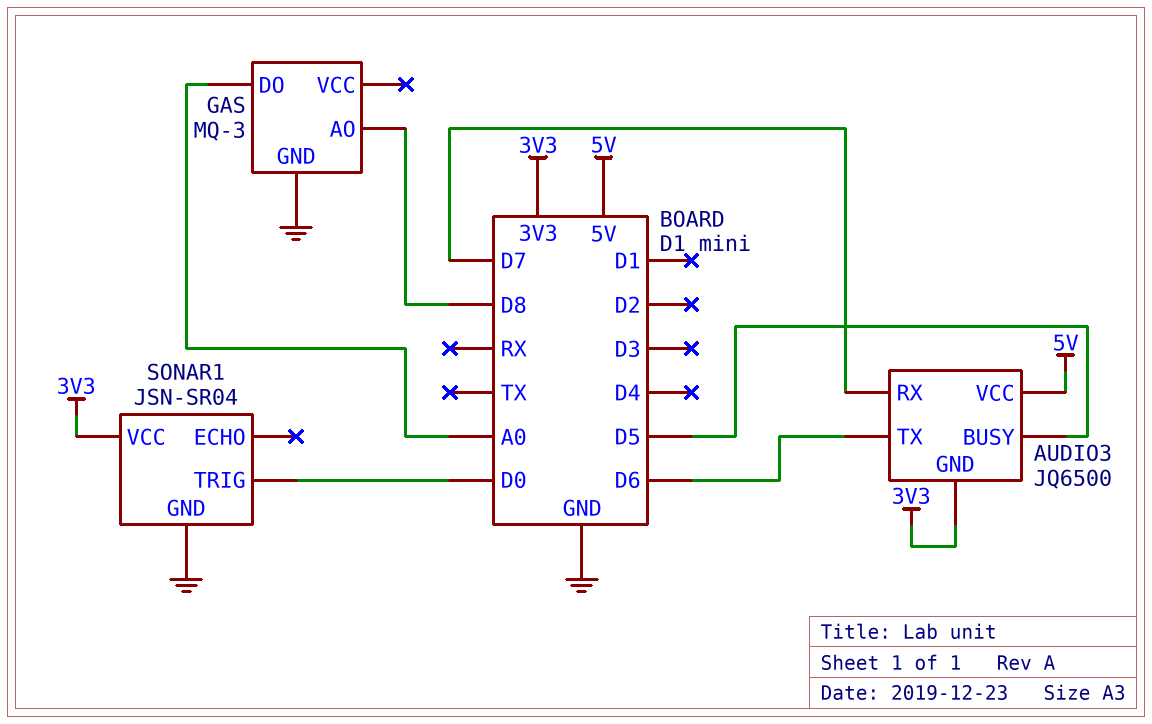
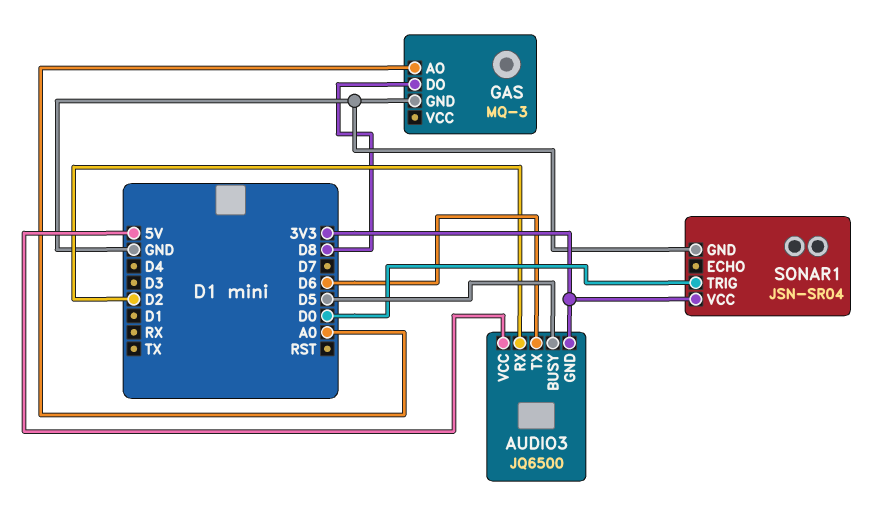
AUDIO3 pin RX: D7 -> D2
GAS pin AO: D8 -> A0
GAS pin DO: A0 -> D8

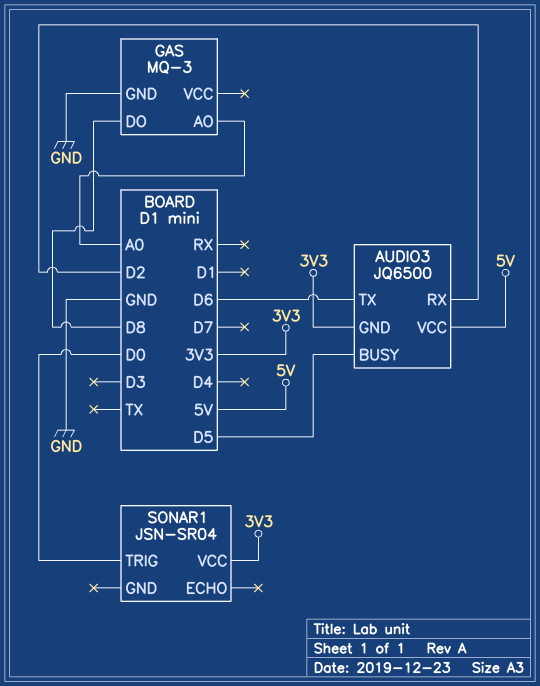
SONAR1 pin GND: GND -> none

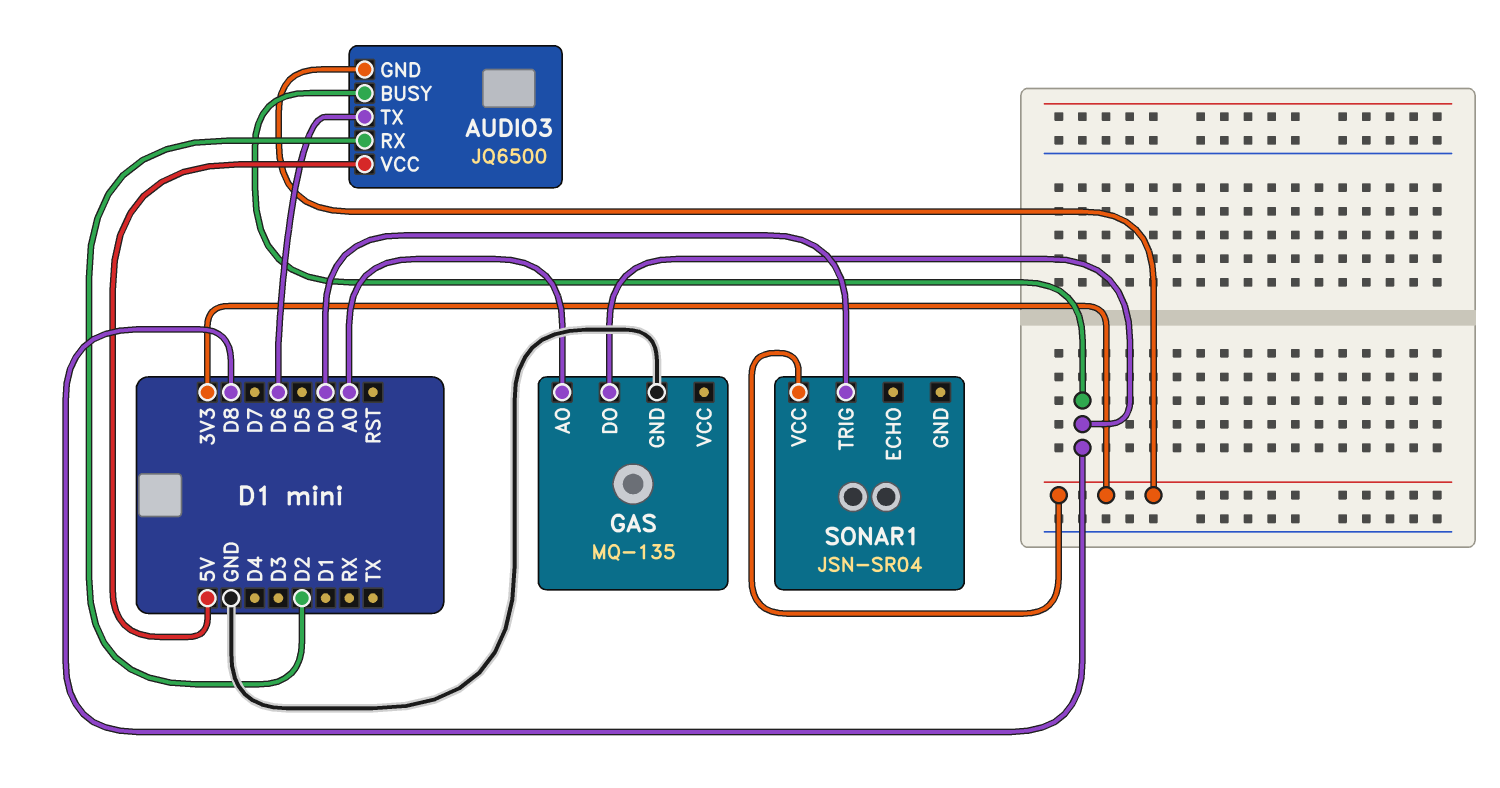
AUDIO3 pin BUSY: D5 -> D8
GAS: MQ-3 -> MQ-135

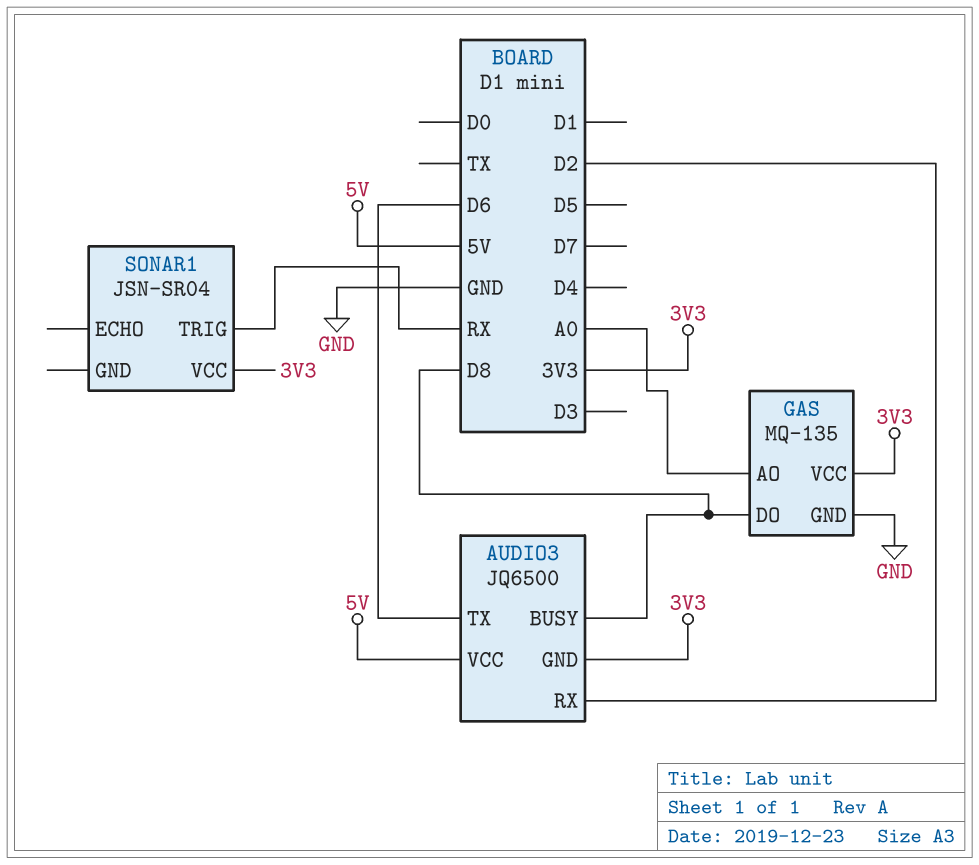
GAS pin VCC: none -> 3V3
SONAR1 pin TRIG: D0 -> RX

